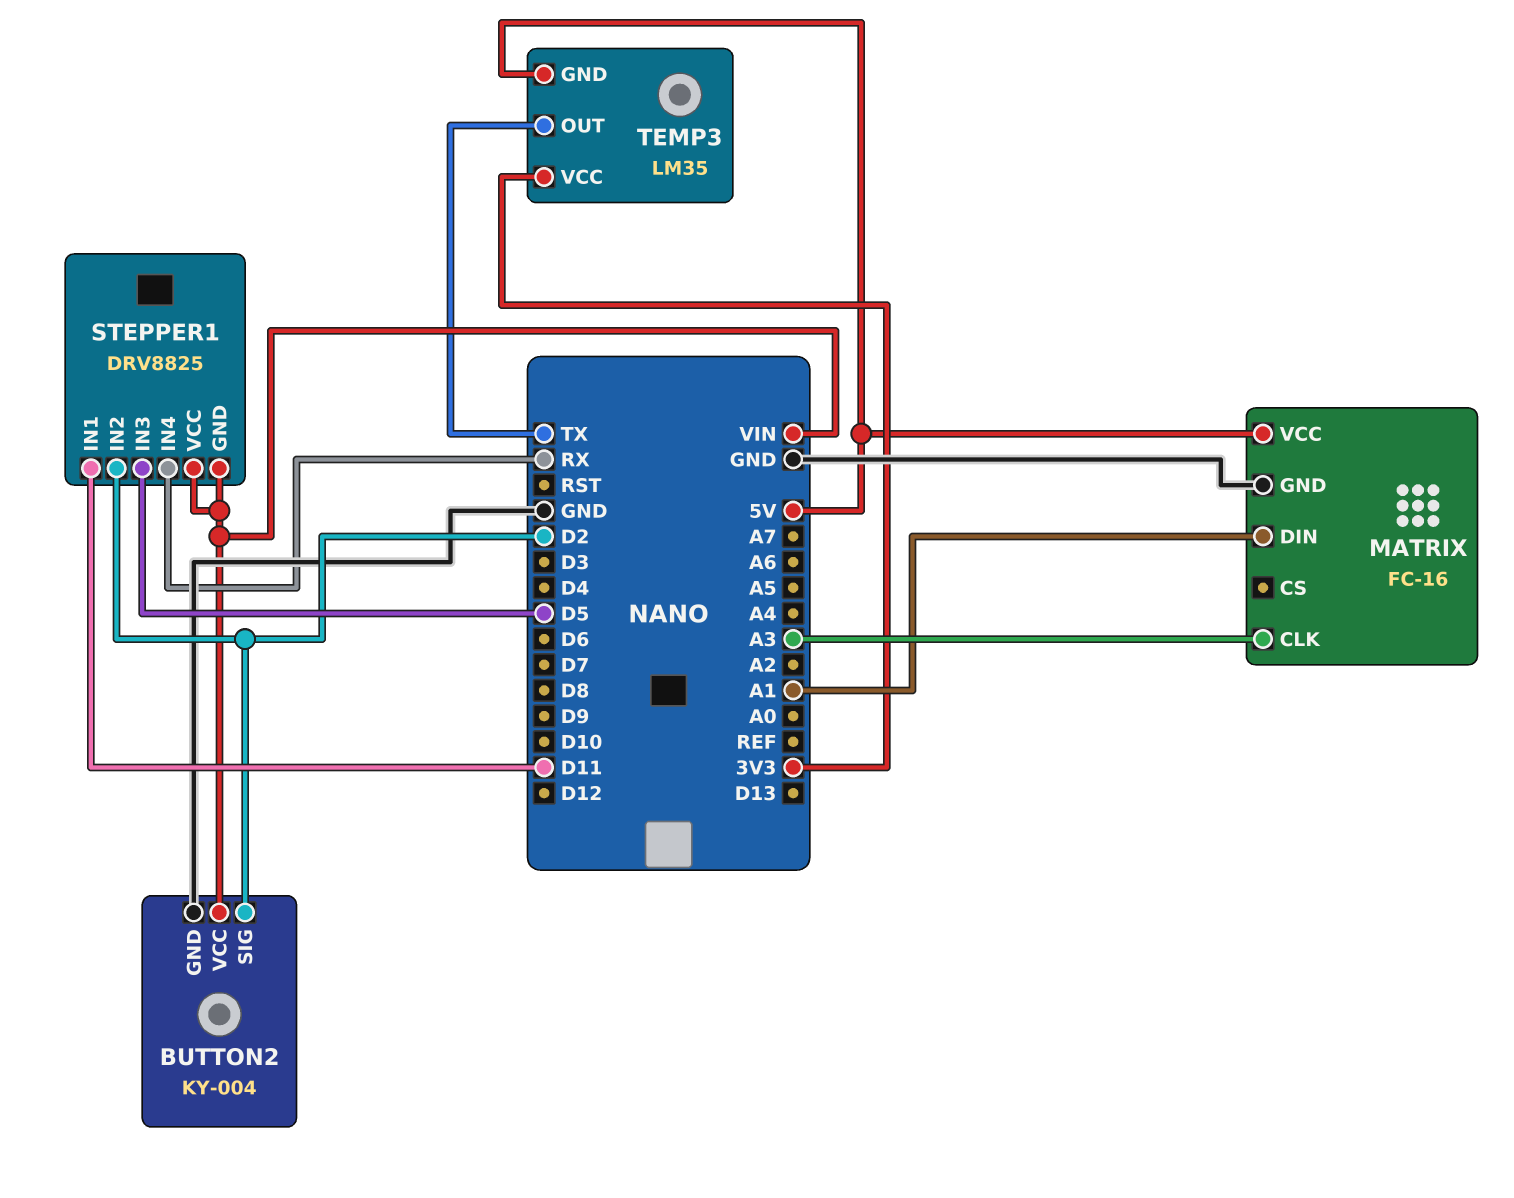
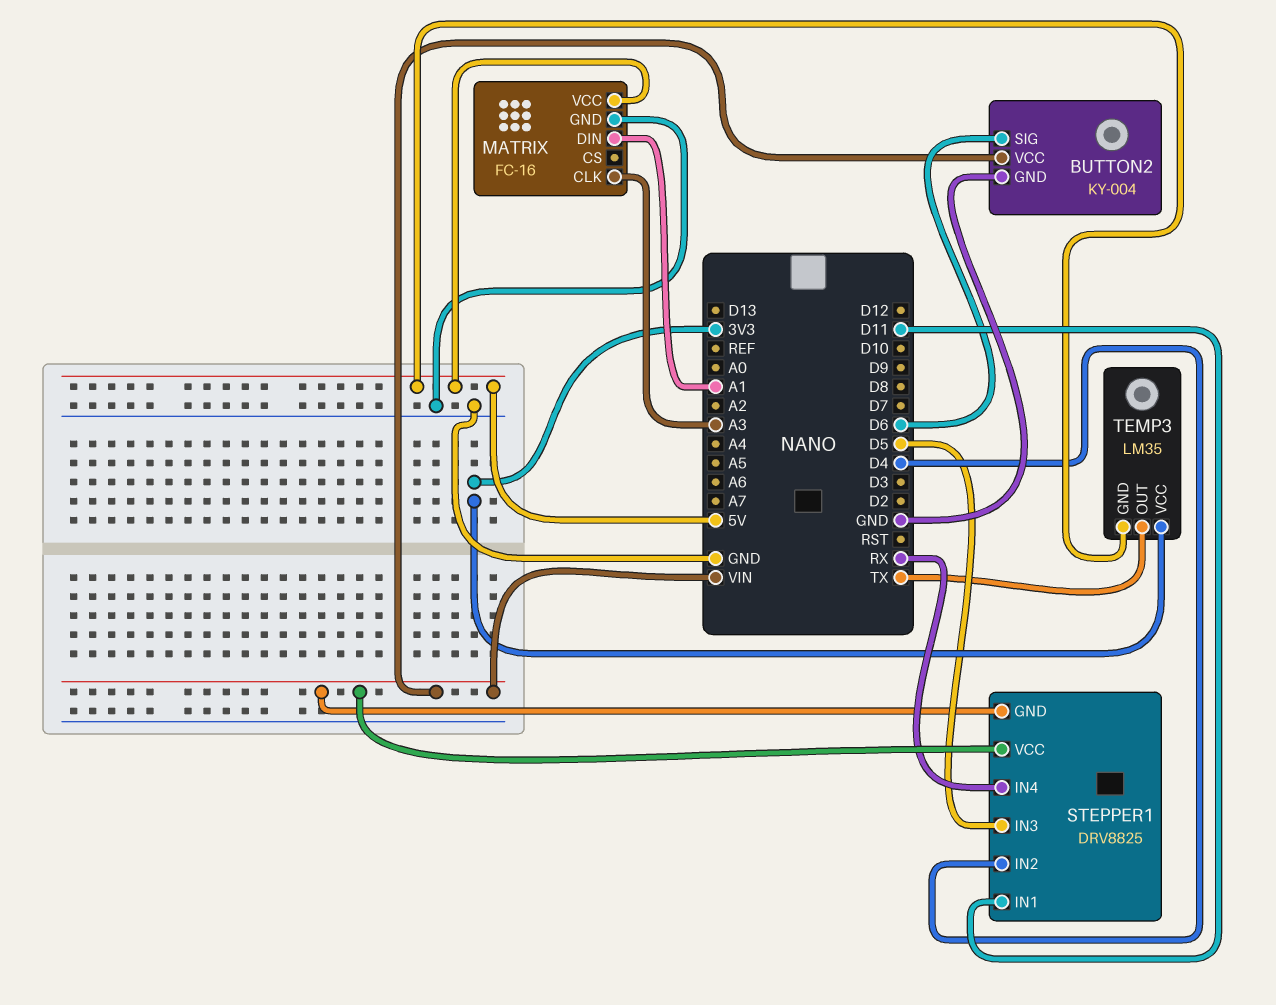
BUTTON2 pin SIG: D2 -> D6
STEPPER1 pin IN2: D2 -> D4

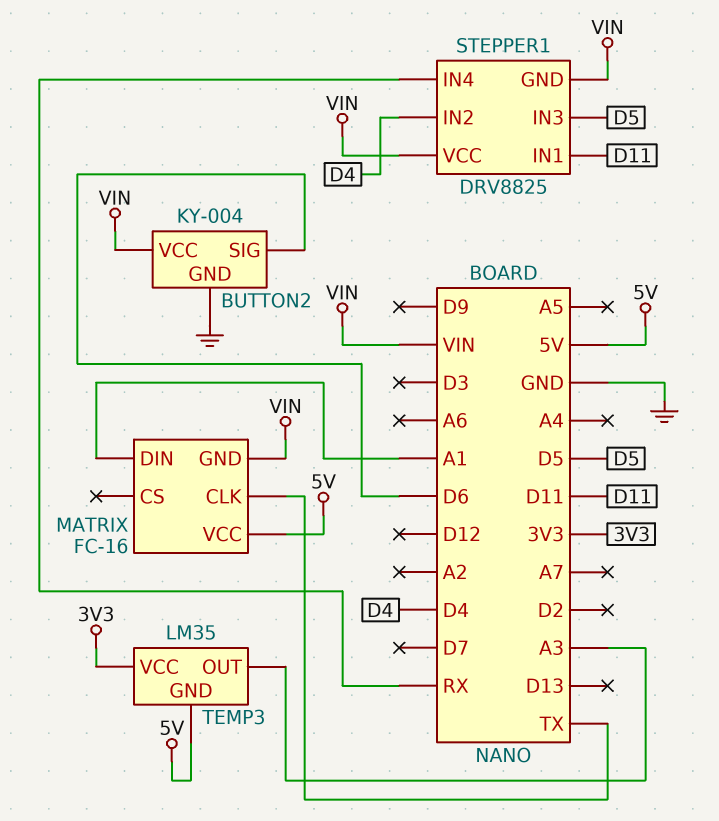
MATRIX pin CLK: A3 -> TX
MATRIX pin GND: GND -> VIN
TEMP3 pin OUT: TX -> A3

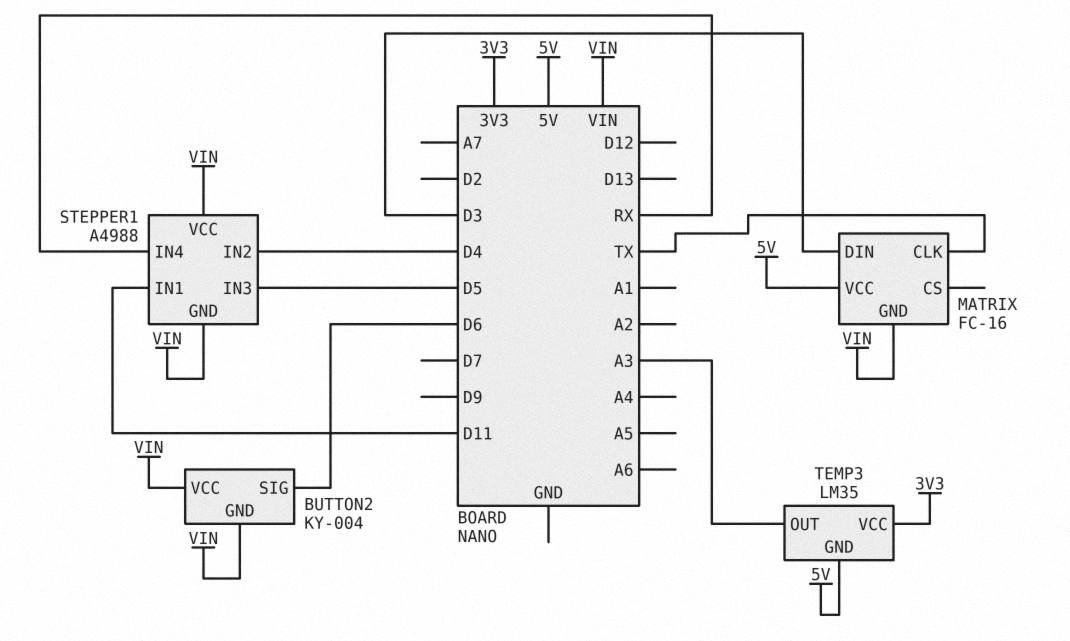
BUTTON2 pin GND: GND -> VIN
MATRIX pin DIN: A1 -> D3
STEPPER1: DRV8825 -> A4988

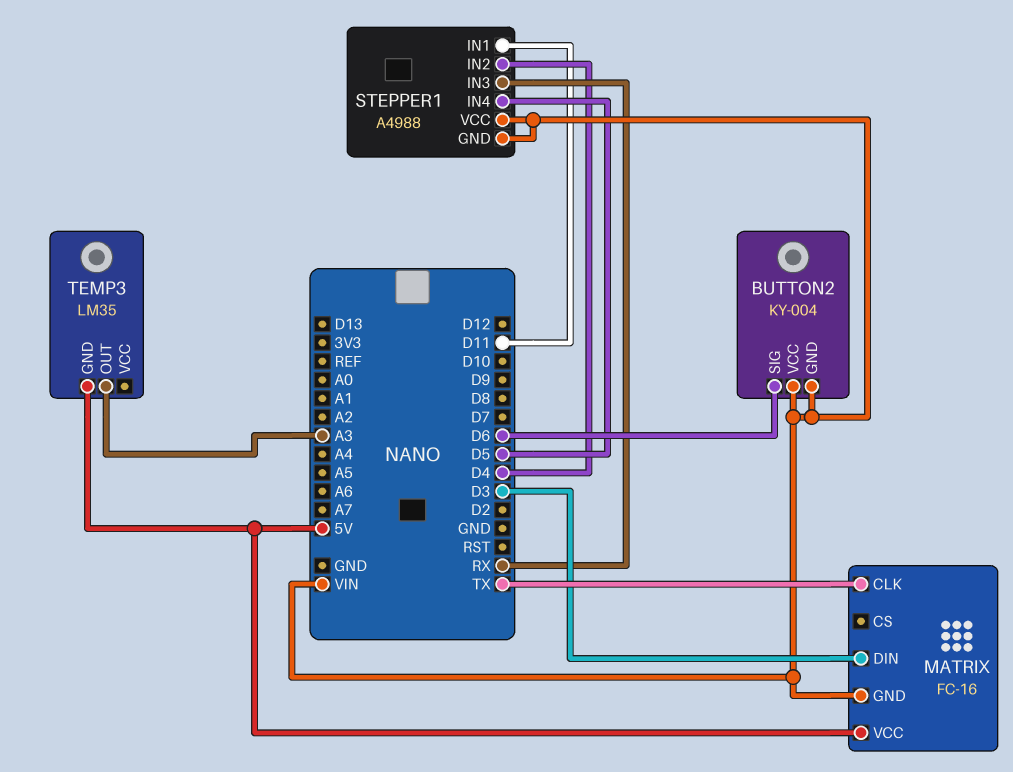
STEPPER1 pin IN3: D5 -> RX
STEPPER1 pin IN4: RX -> D5
TEMP3 pin VCC: 3V3 -> none

